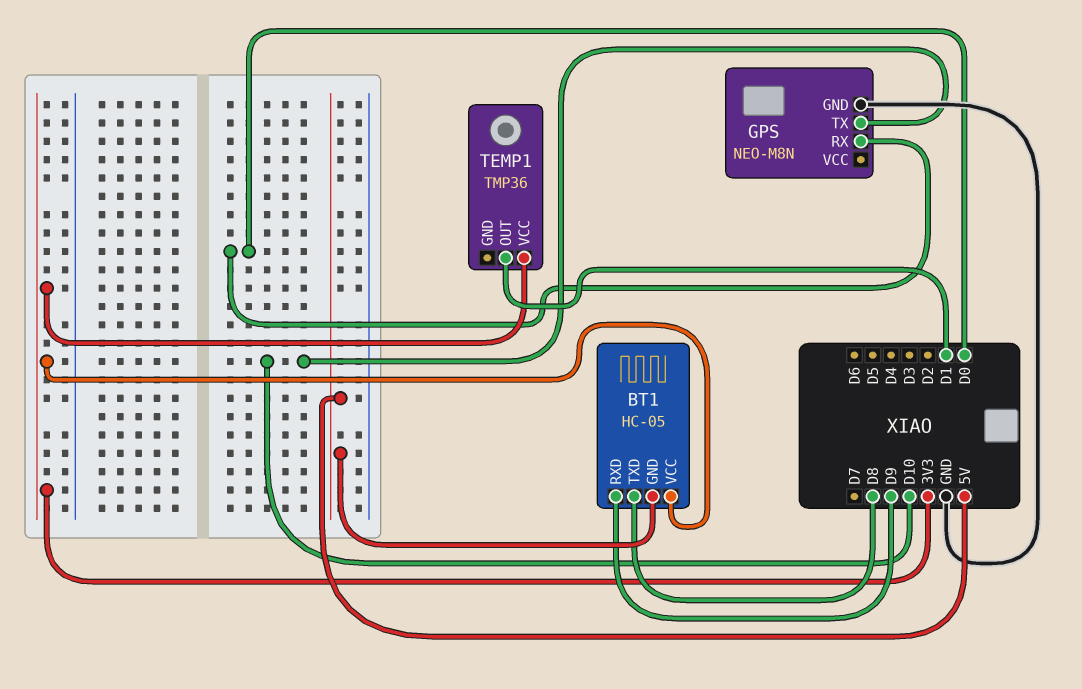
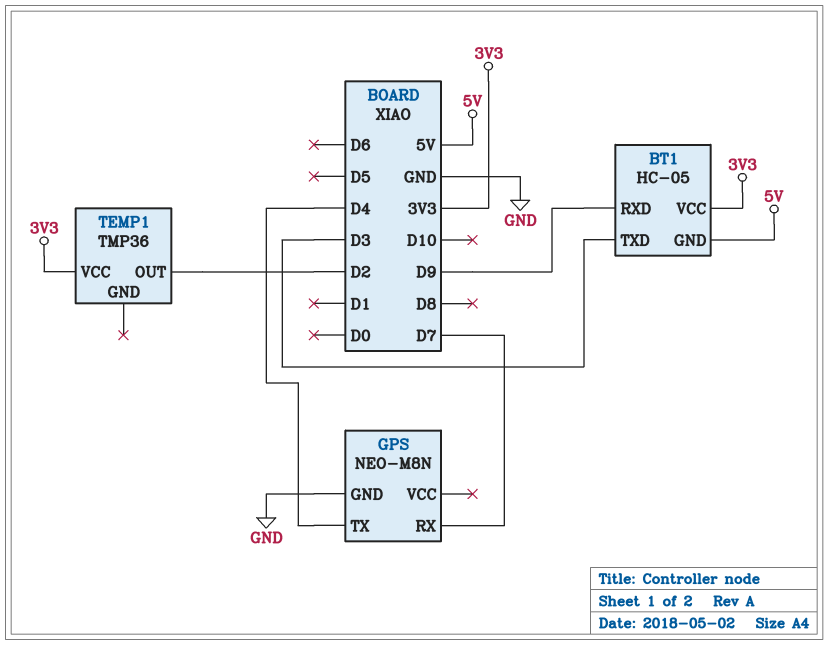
BT1 pin TXD: D8 -> D3
GPS pin RX: D0 -> D7
GPS pin TX: D10 -> D4
TEMP1 pin OUT: D1 -> D2

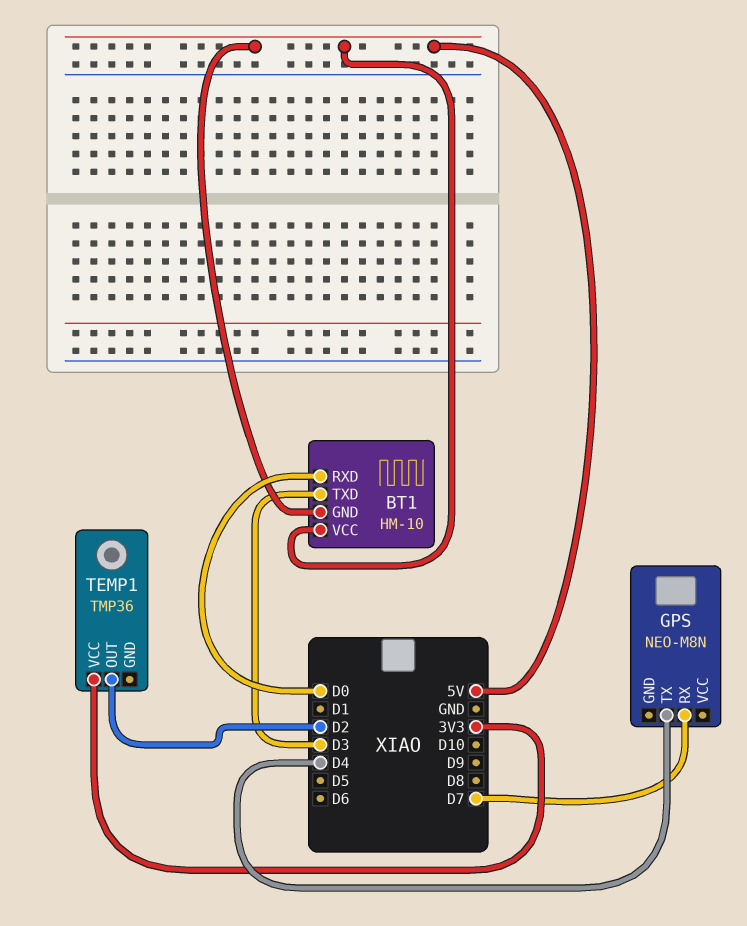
BT1: HC-05 -> HM-10
BT1 pin RXD: D9 -> D0
BT1 pin VCC: 3V3 -> 5V
GPS pin GND: GND -> none

